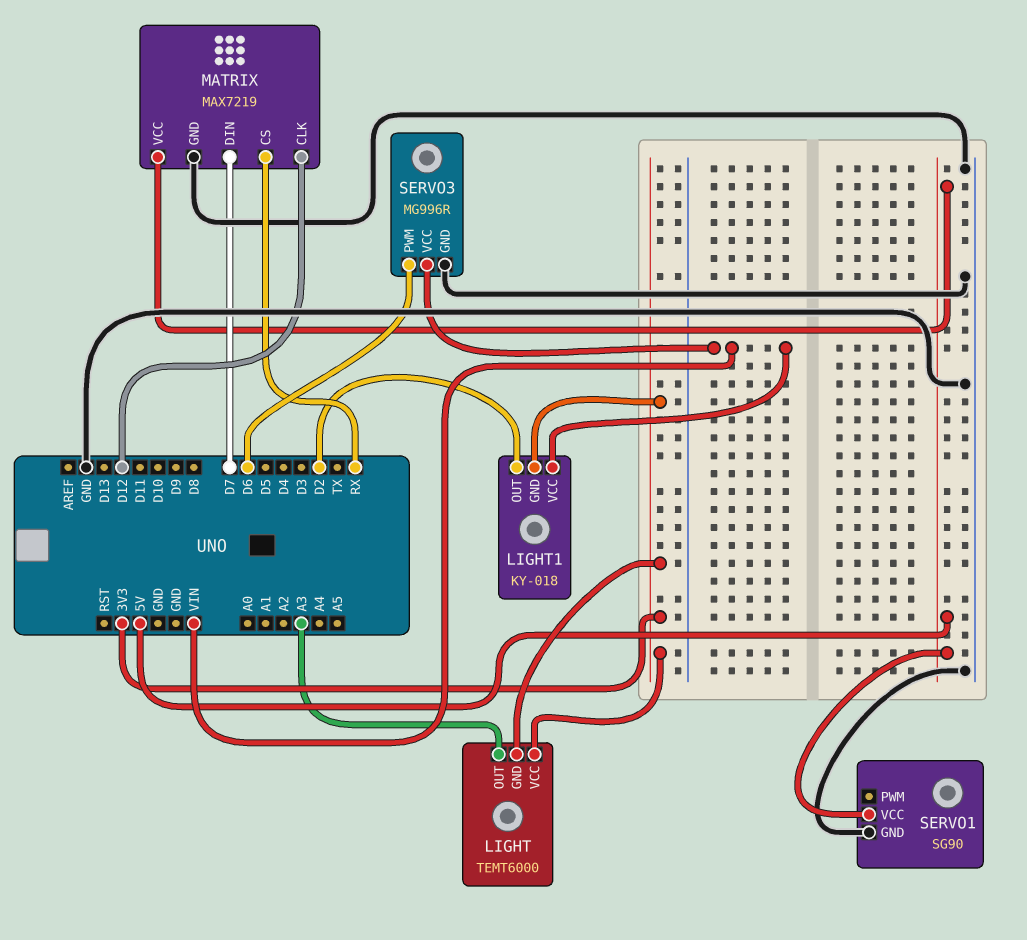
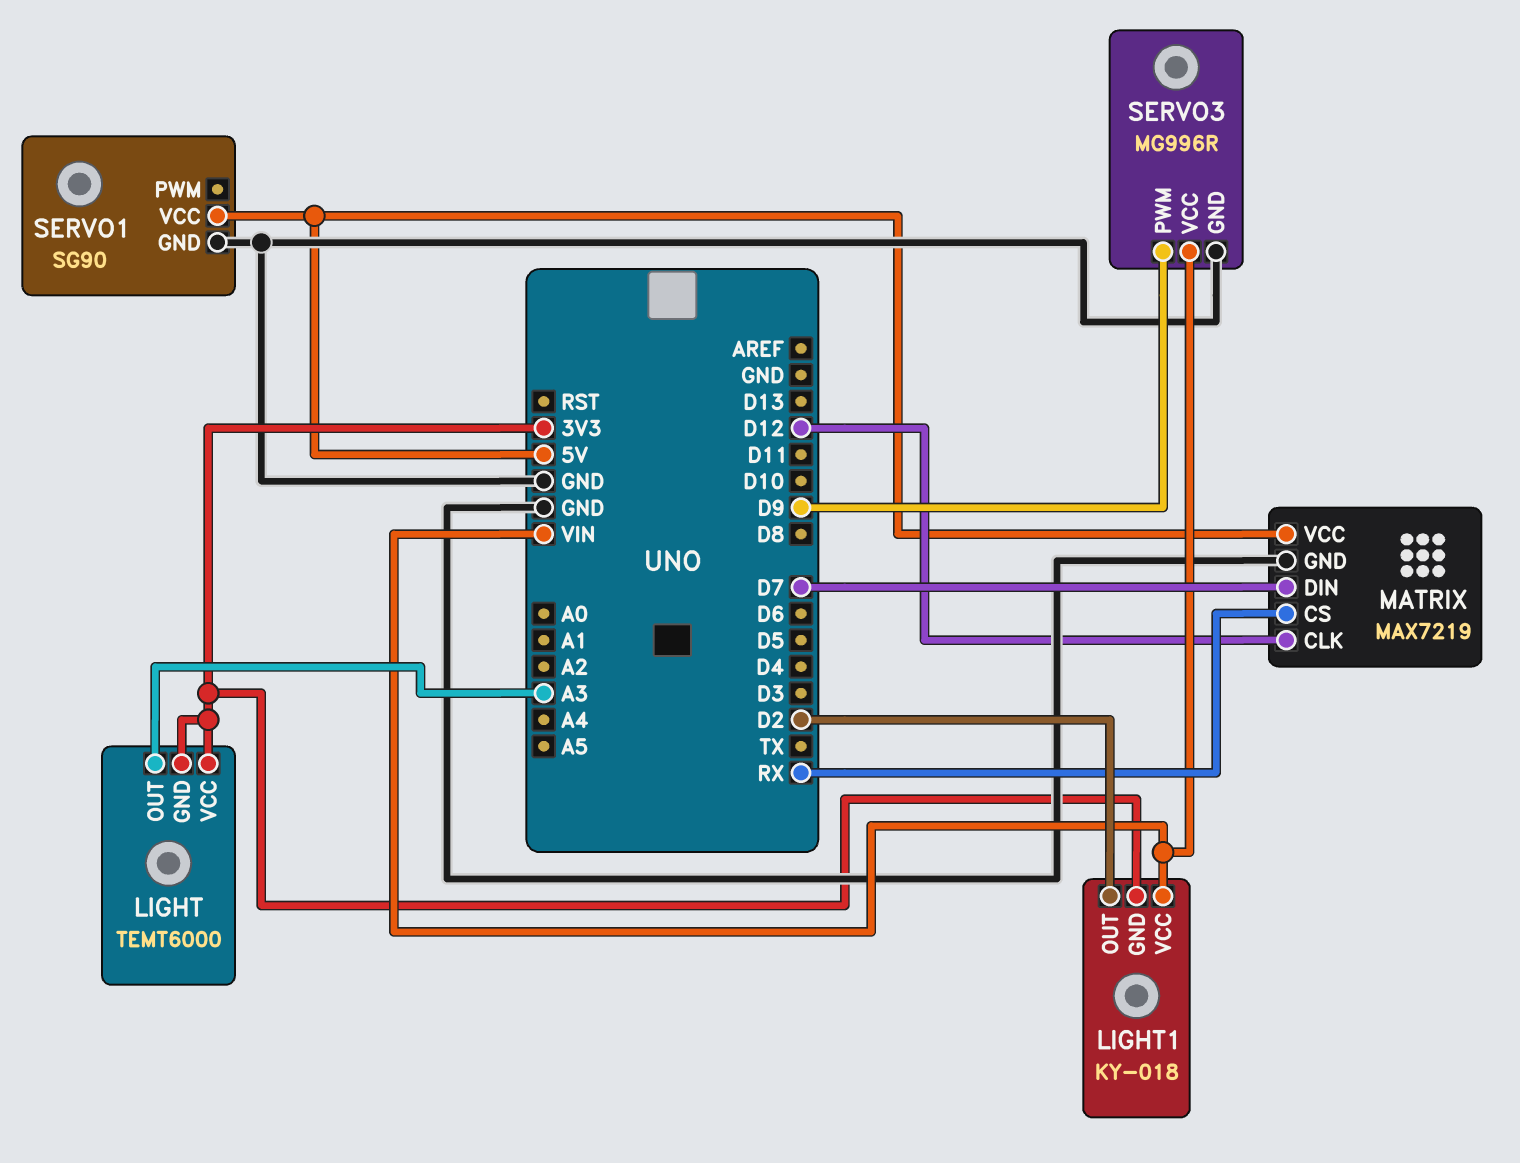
SERVO3 pin PWM: D6 -> D9

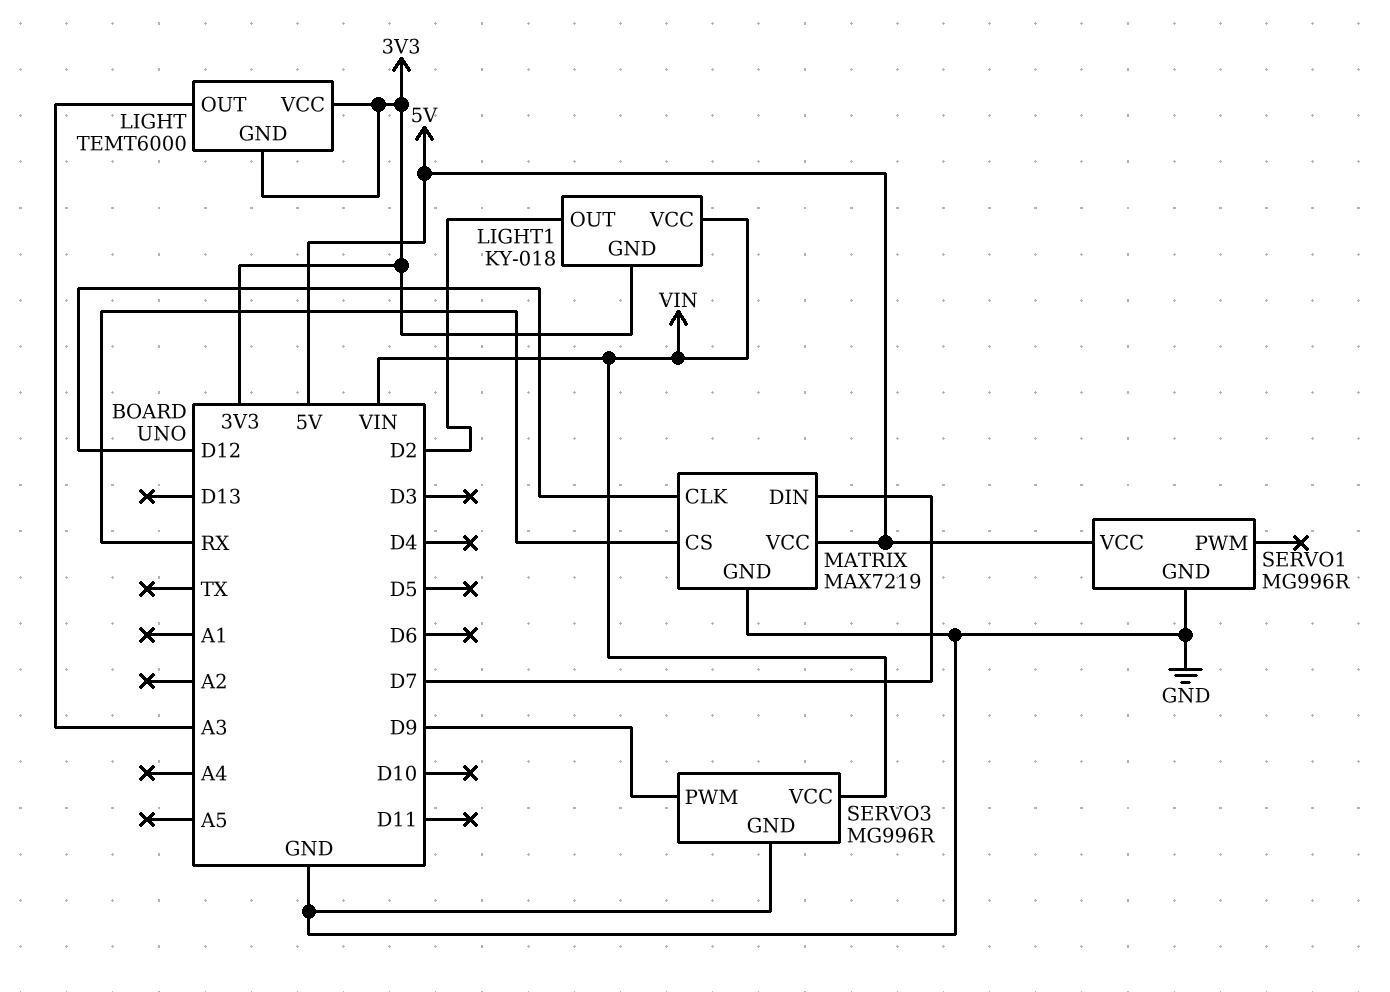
SERVO1: SG90 -> MG996R

